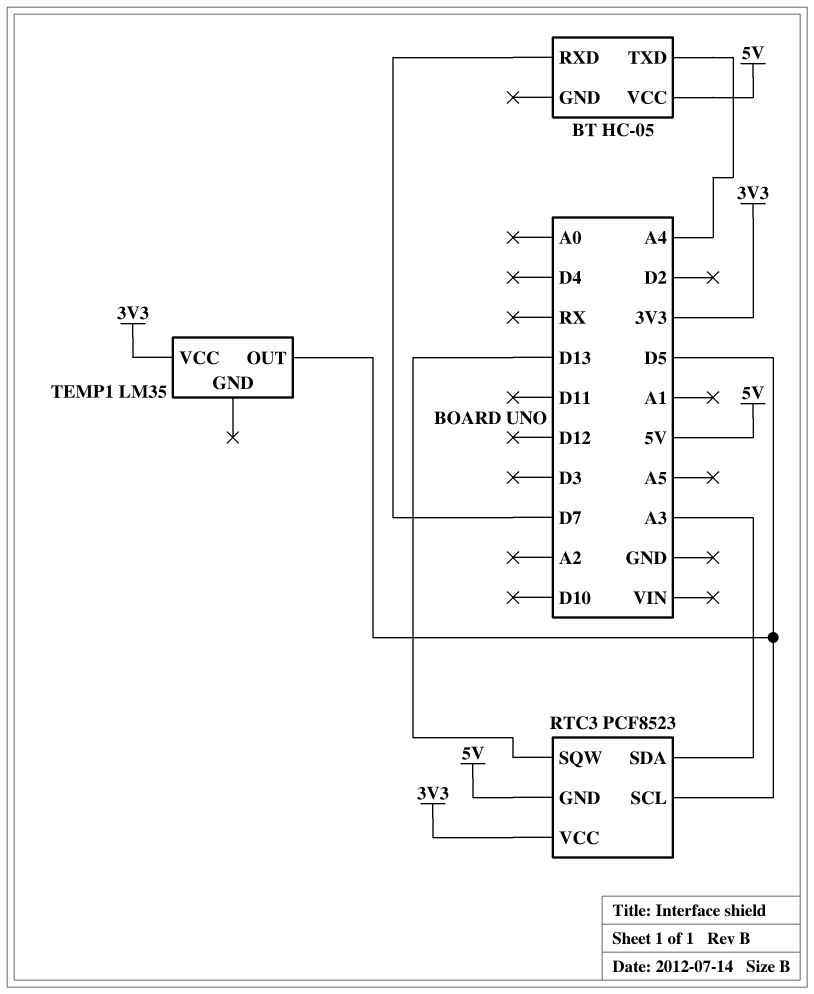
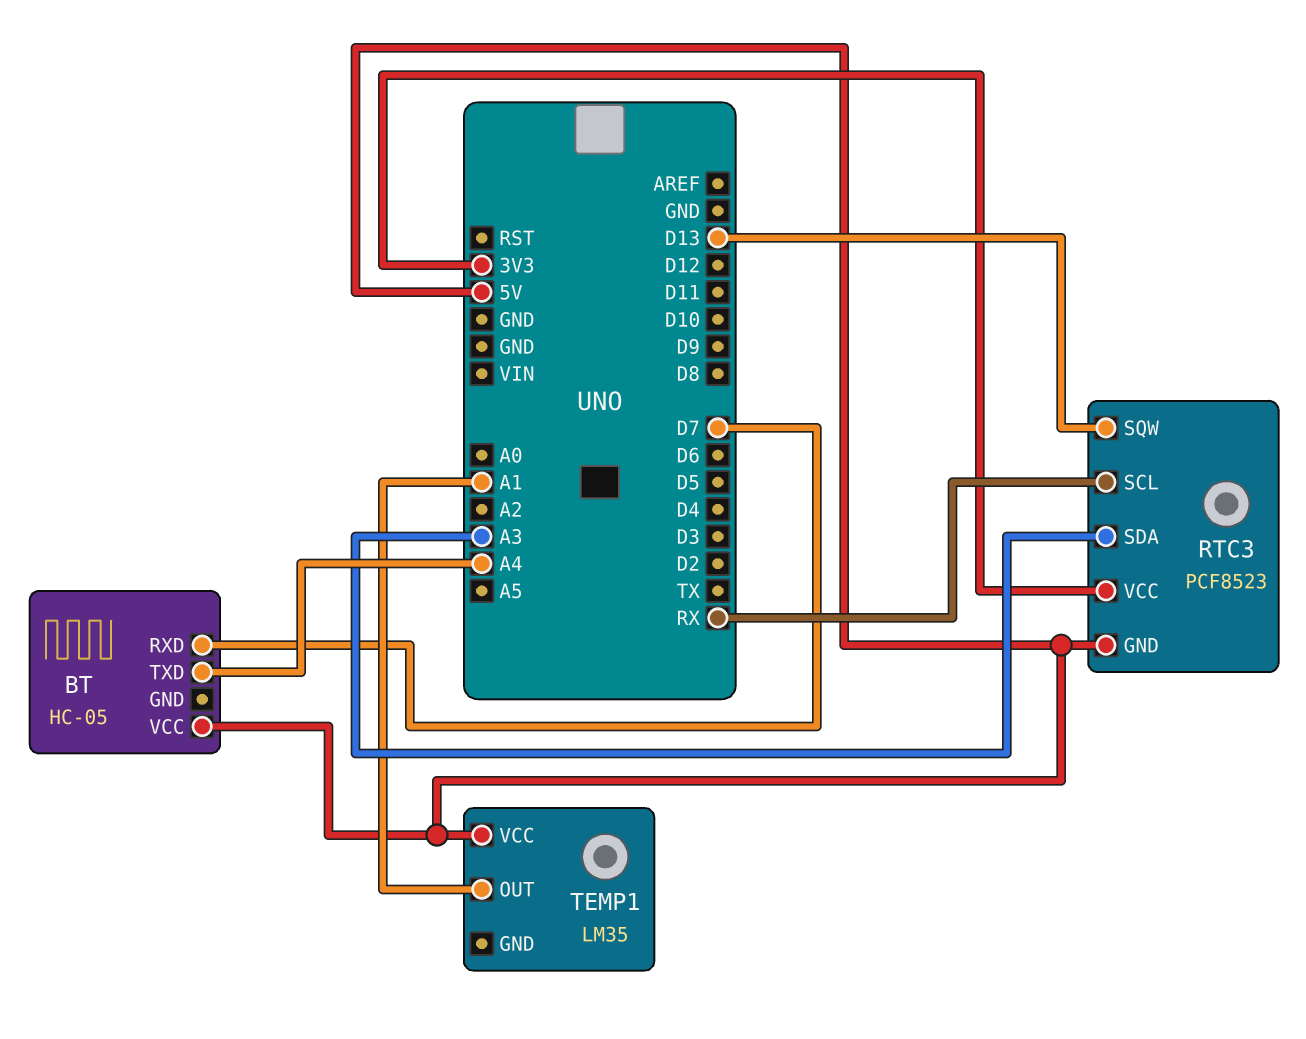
RTC3 pin SCL: D5 -> RX
TEMP1 pin OUT: D5 -> A1
TEMP1 pin VCC: 3V3 -> 5V

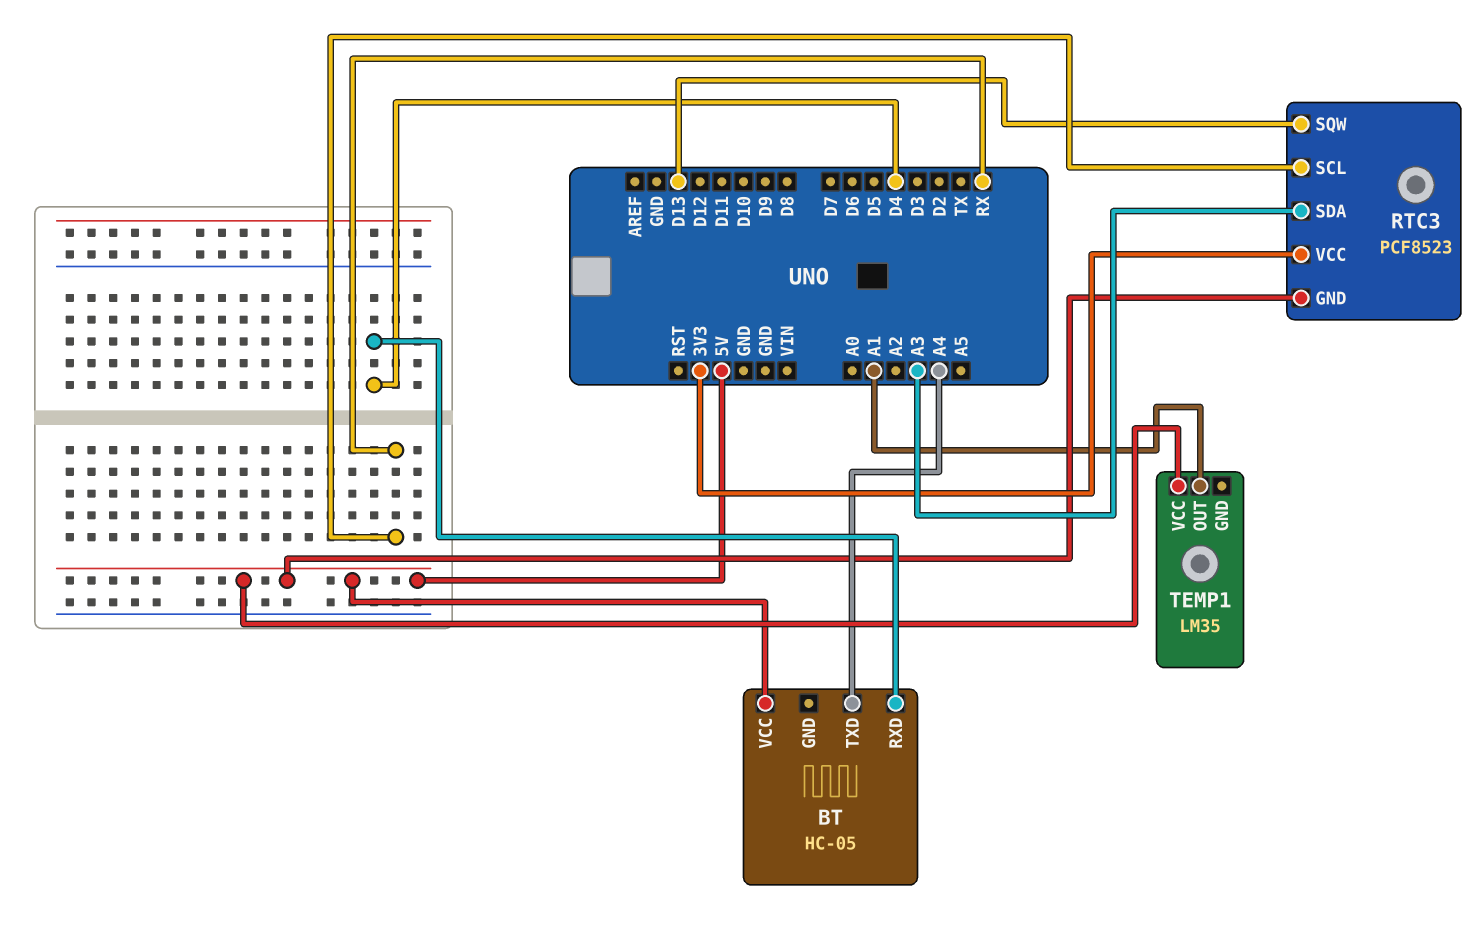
BT pin RXD: D7 -> D4

